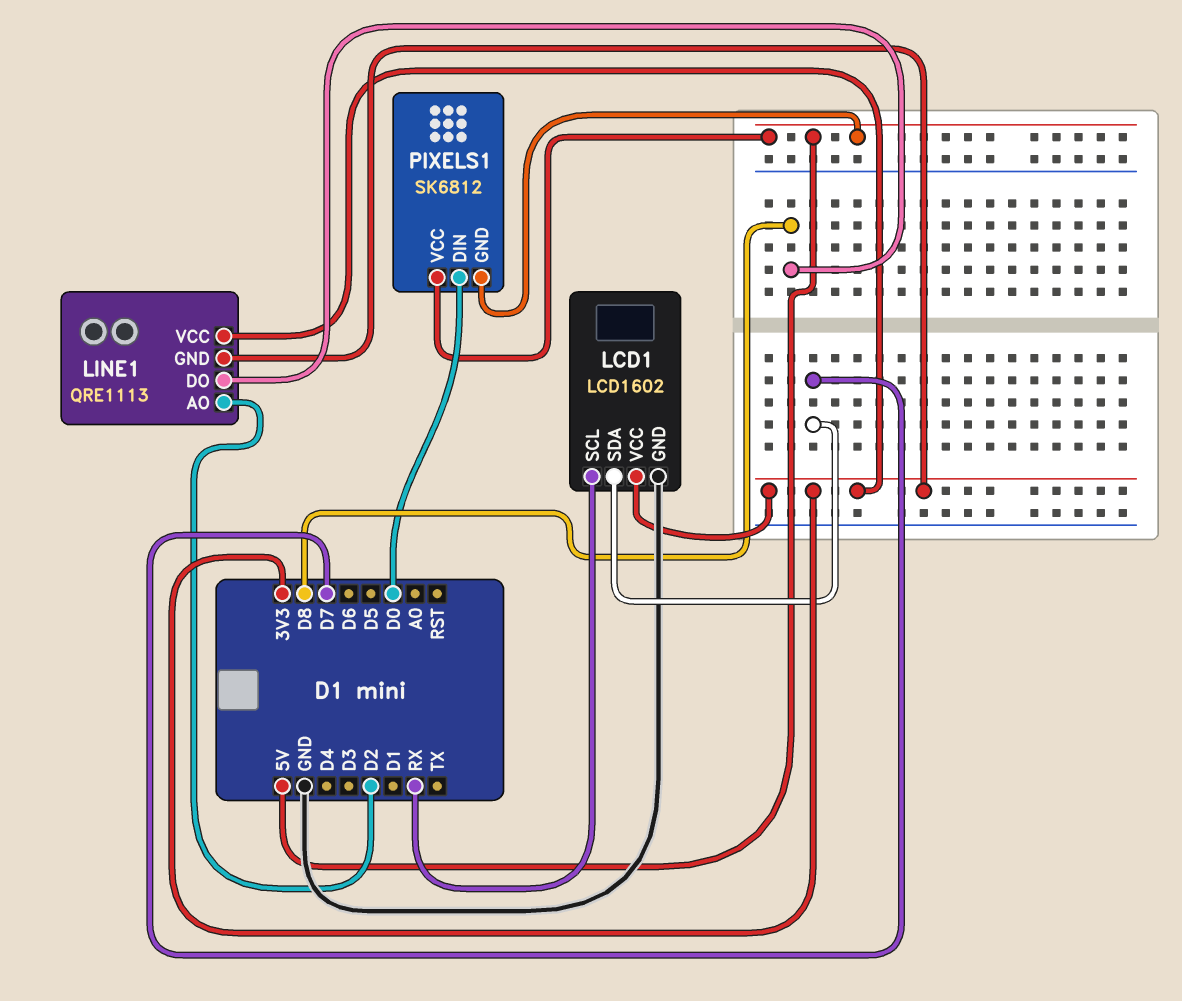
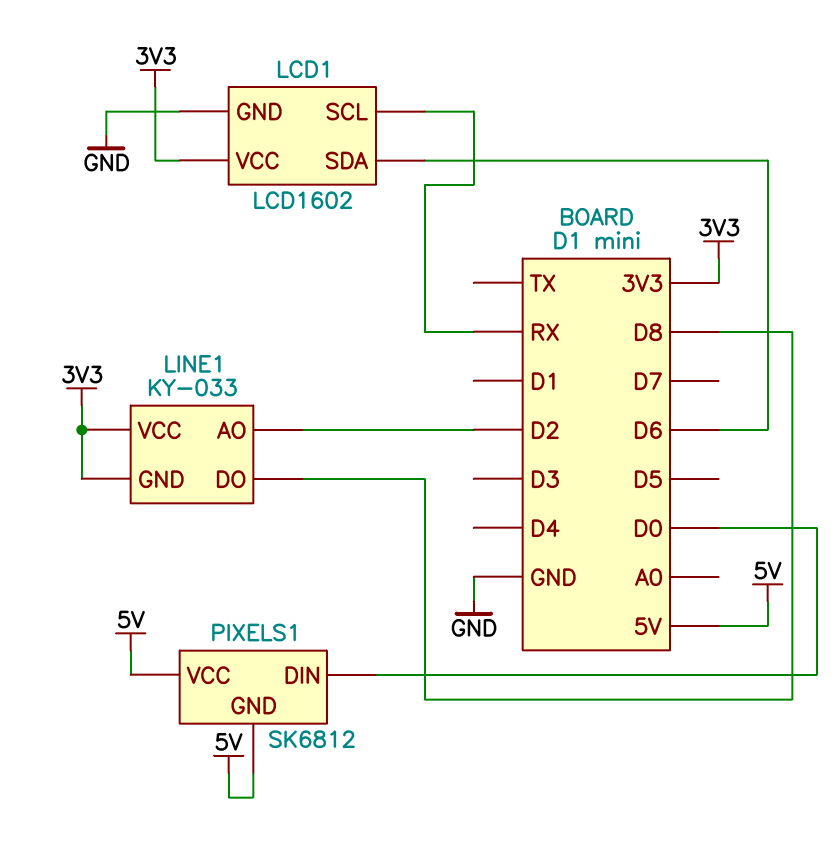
LCD1 pin SDA: D7 -> D6
LINE1: QRE1113 -> KY-033

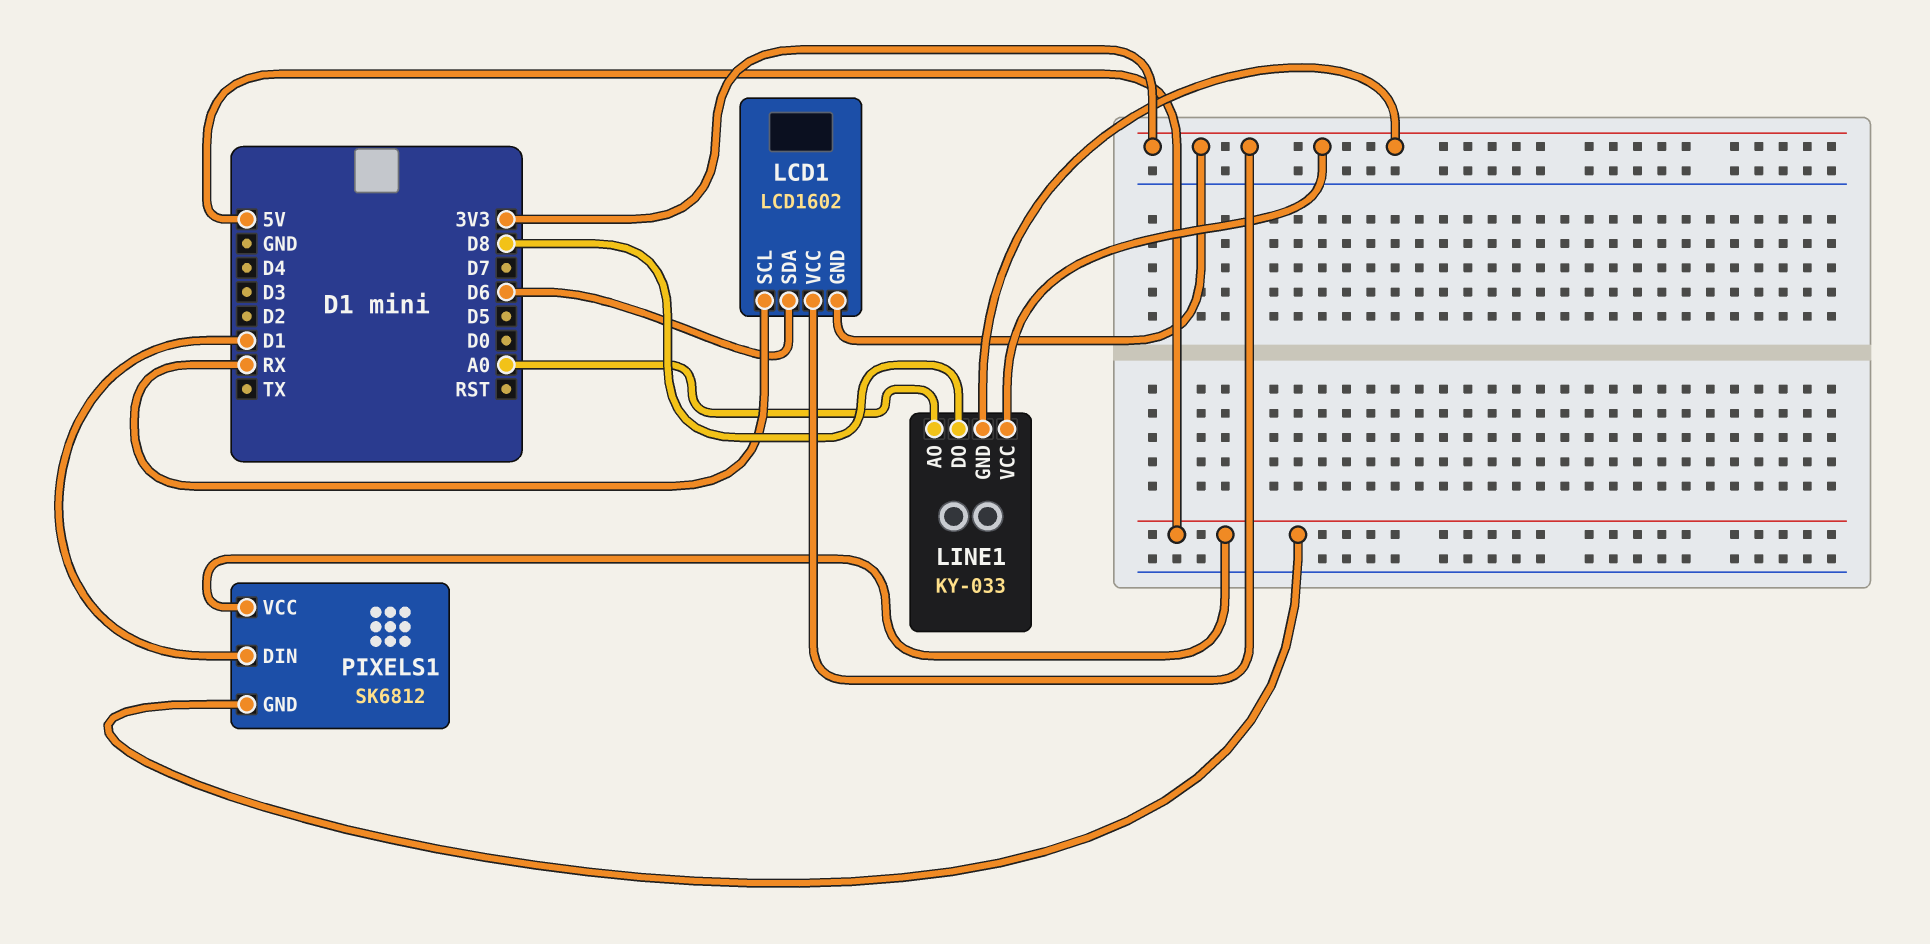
LCD1 pin GND: GND -> 3V3
LINE1 pin AO: D2 -> A0
PIXELS1 pin DIN: D0 -> D1

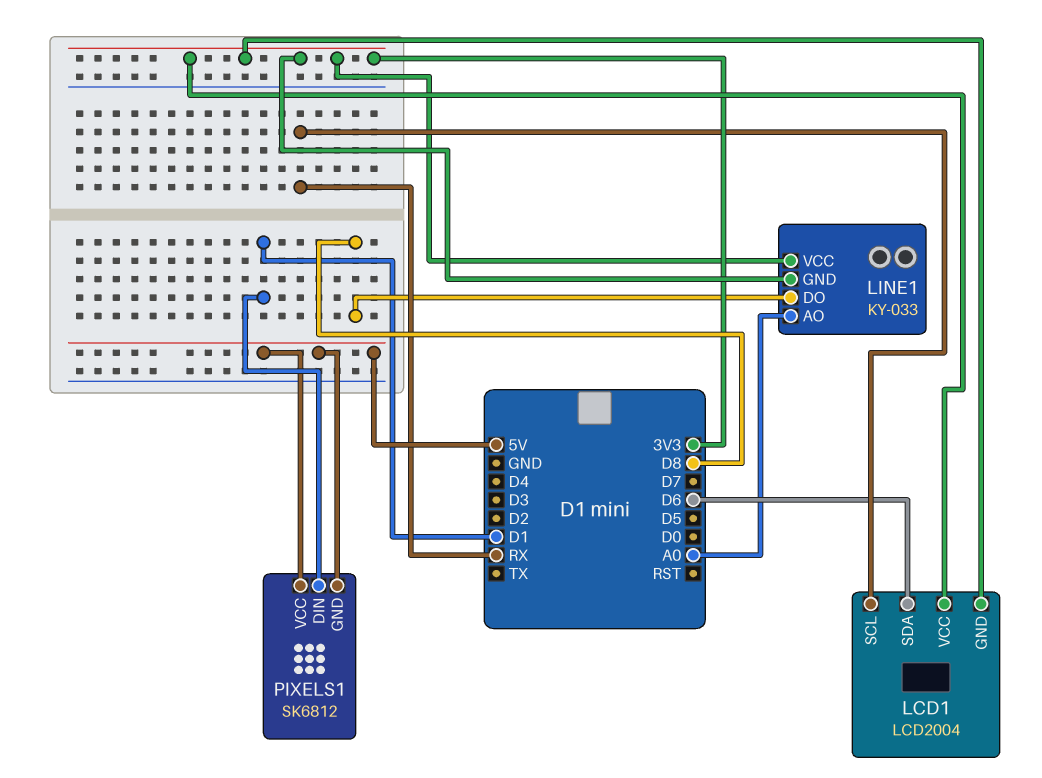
LCD1: LCD1602 -> LCD2004

